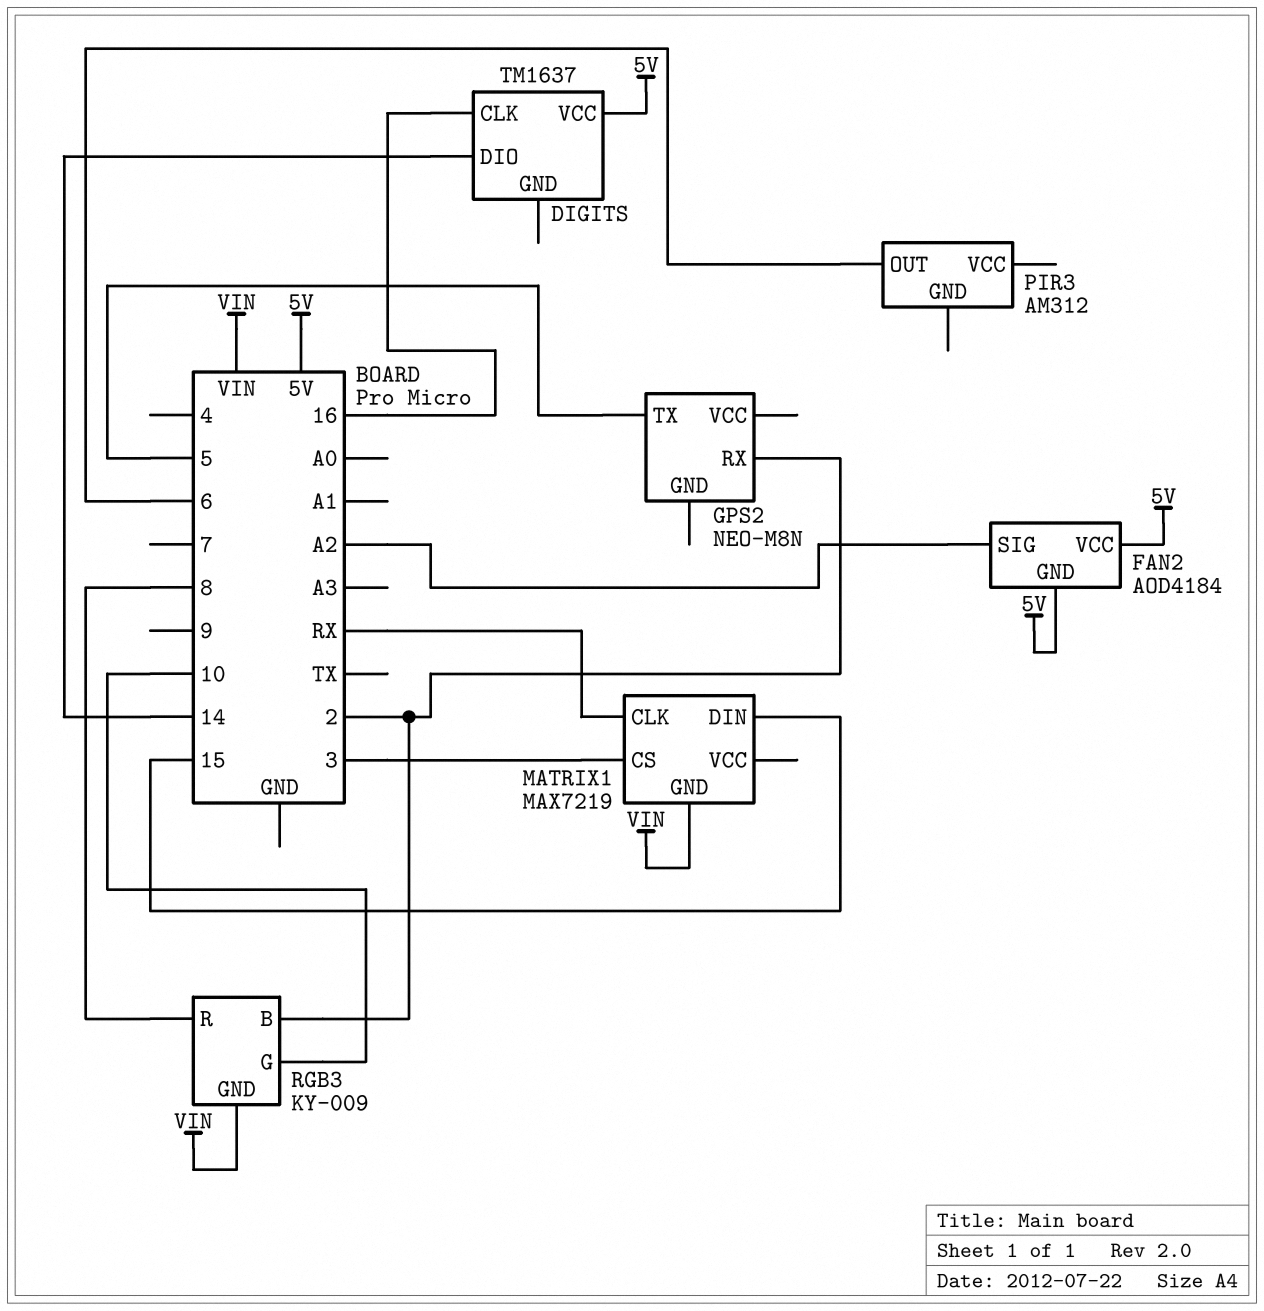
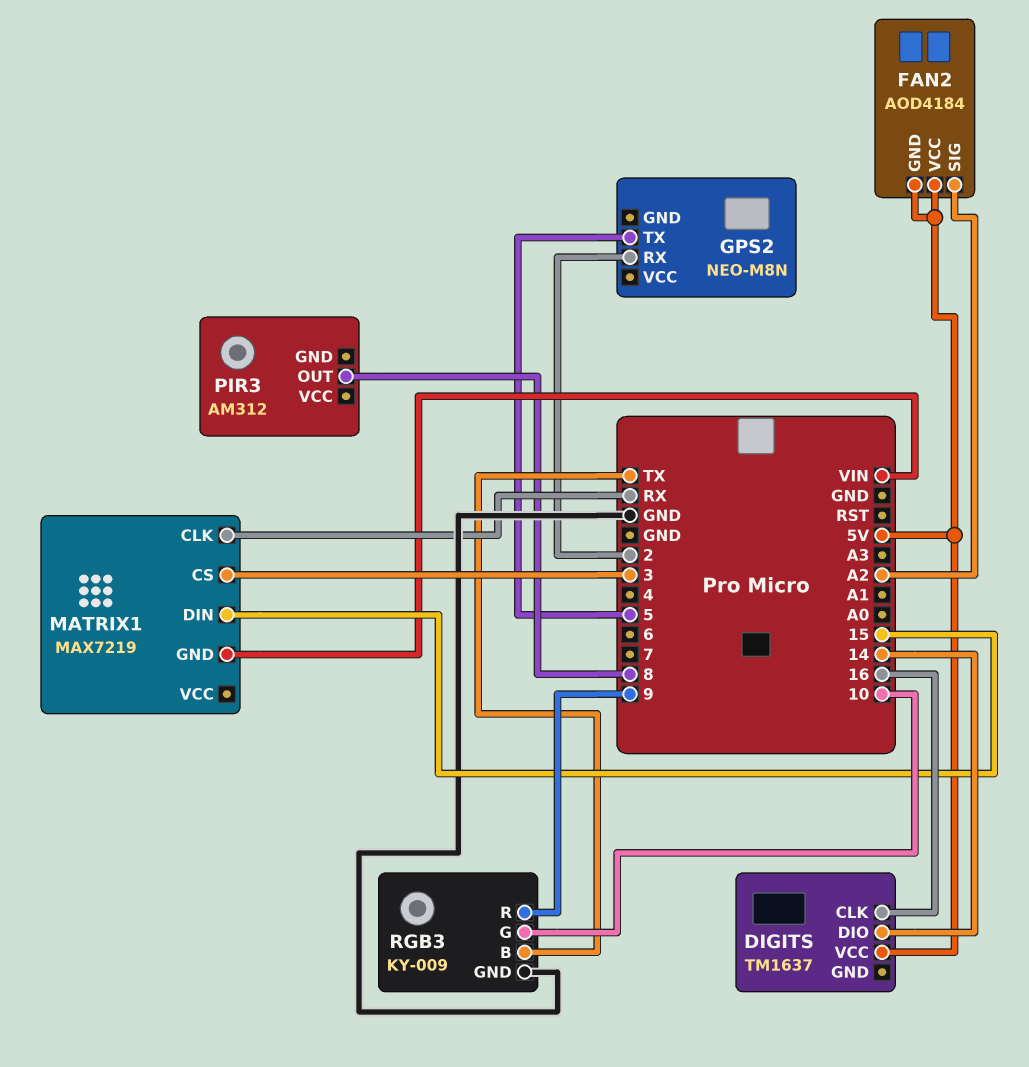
PIR3 pin OUT: 6 -> 8
RGB3 pin B: 2 -> TX
RGB3 pin GND: VIN -> GND
RGB3 pin R: 8 -> 9

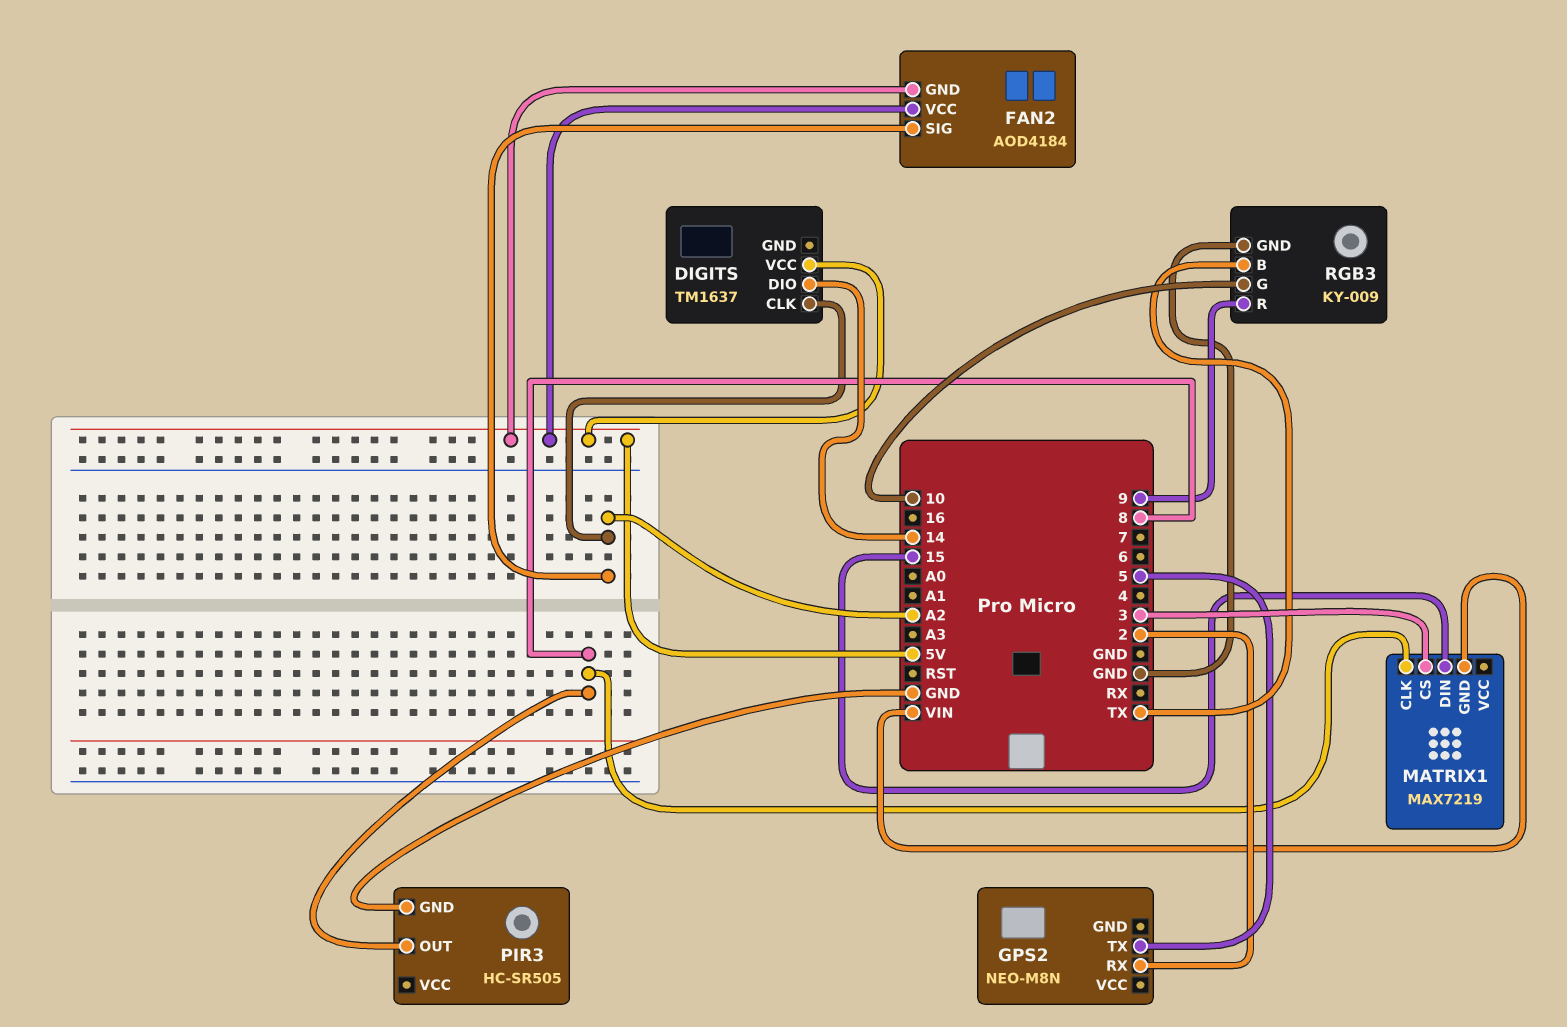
DIGITS pin CLK: 16 -> A2
MATRIX1 pin CLK: RX -> 8
PIR3: AM312 -> HC-SR505
PIR3 pin GND: none -> GND

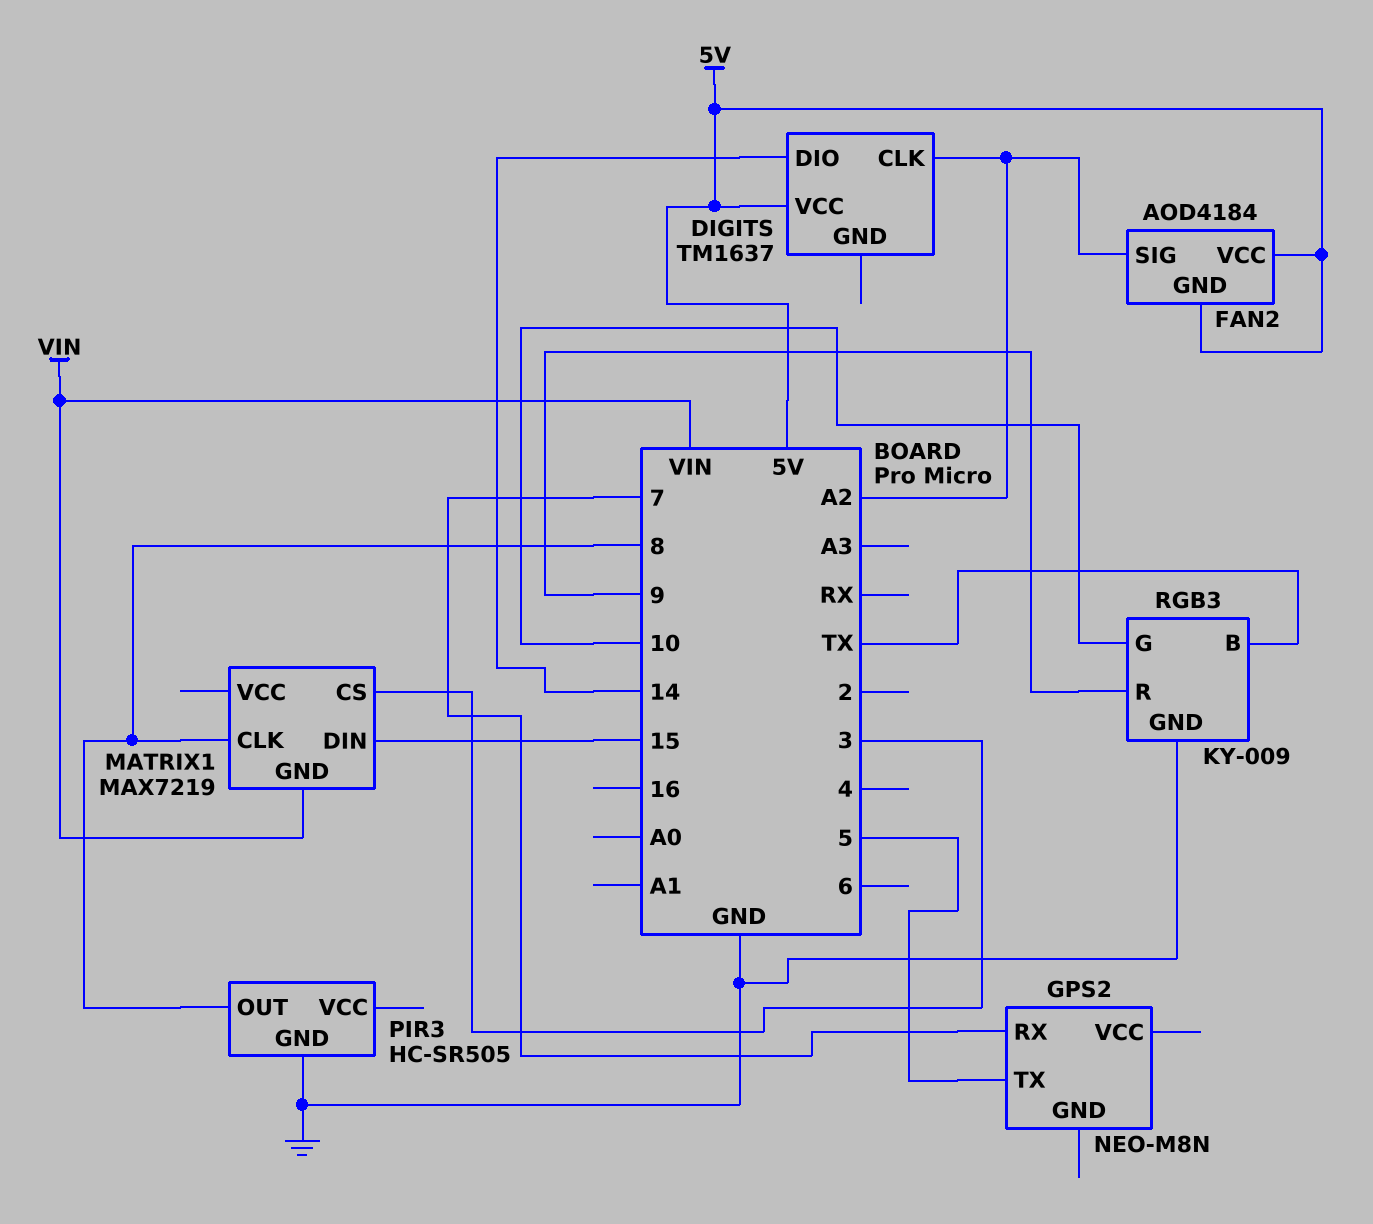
GPS2 pin RX: 2 -> 7

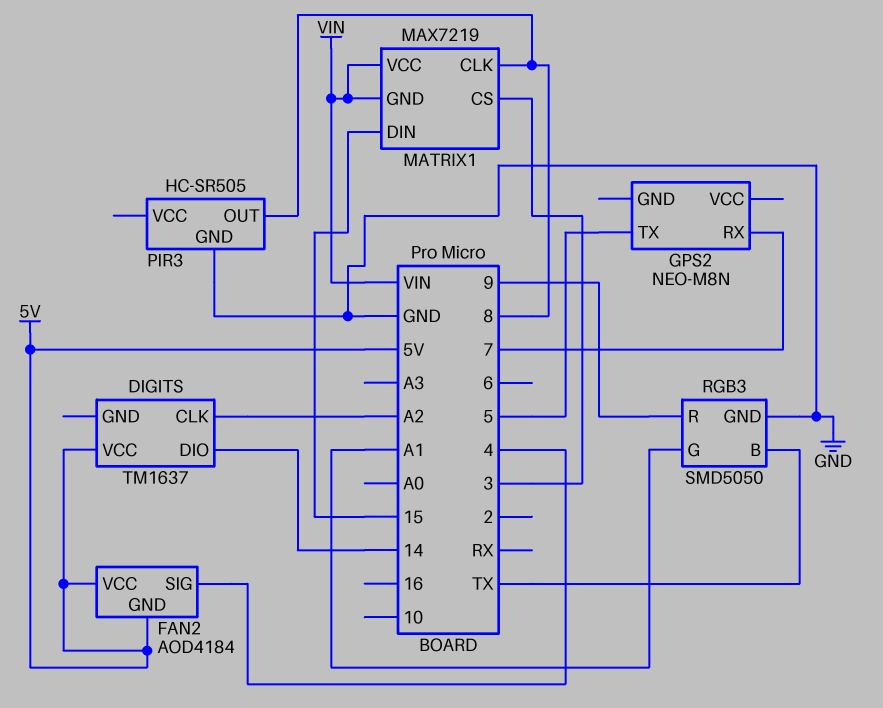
FAN2 pin SIG: A2 -> 4
MATRIX1 pin VCC: none -> VIN
RGB3: KY-009 -> SMD5050
RGB3 pin G: 10 -> A1

